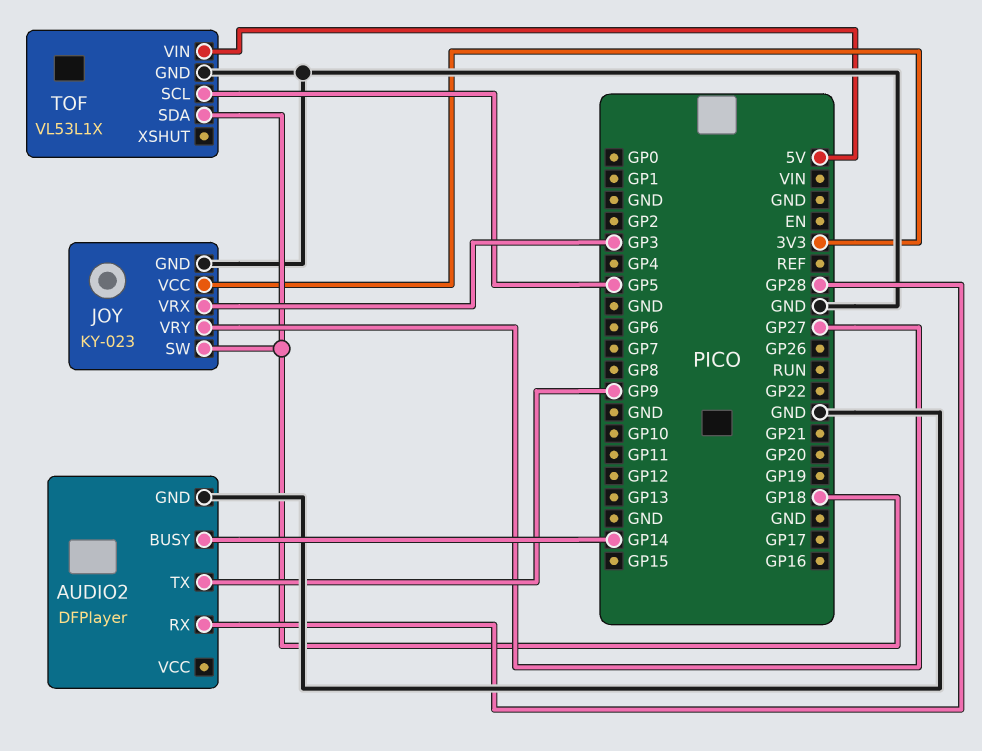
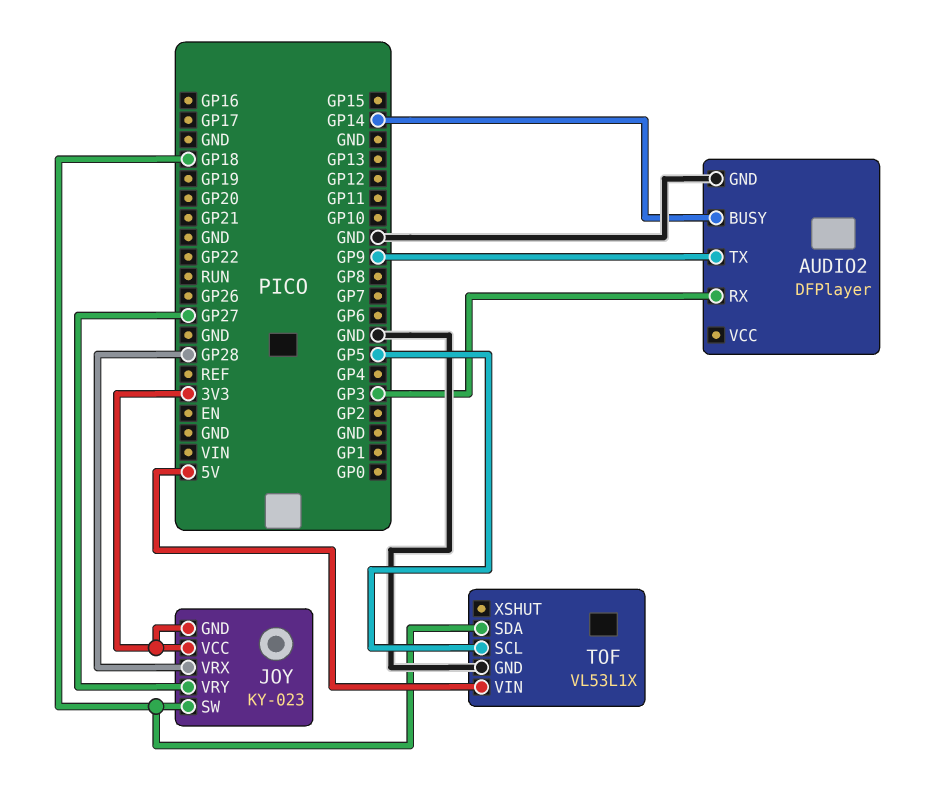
AUDIO2 pin RX: GP28 -> GP3
JOY pin GND: GND -> 3V3
JOY pin VRX: GP3 -> GP28

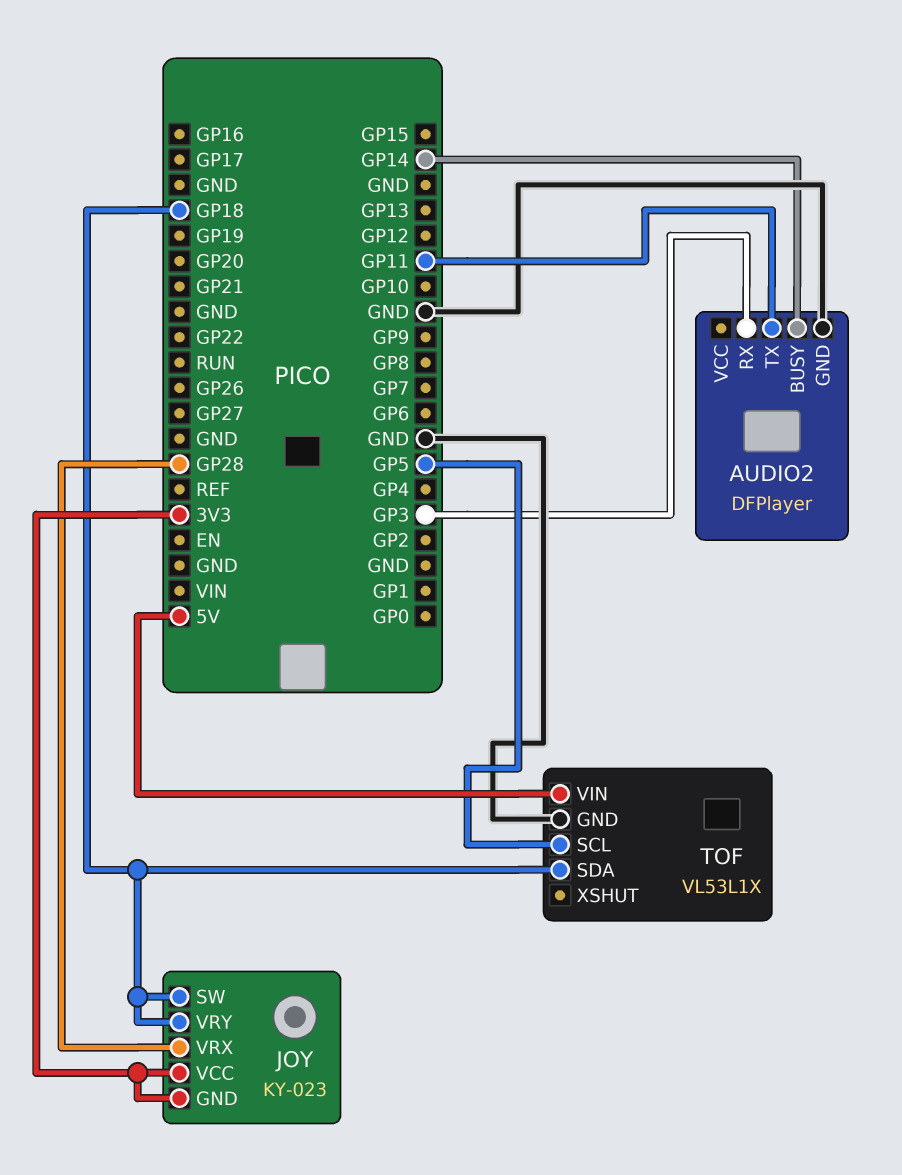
AUDIO2 pin TX: GP9 -> GP11
JOY pin VRY: GP27 -> GP18

